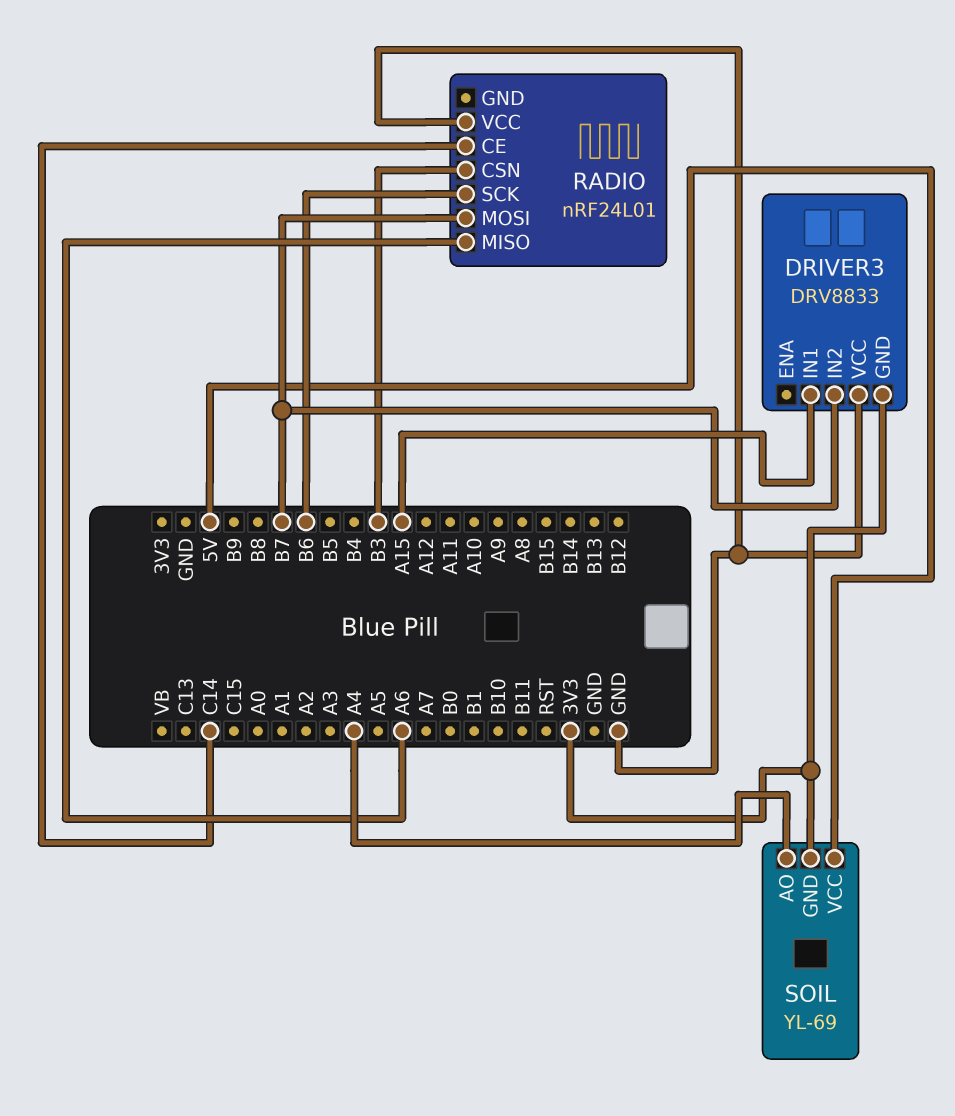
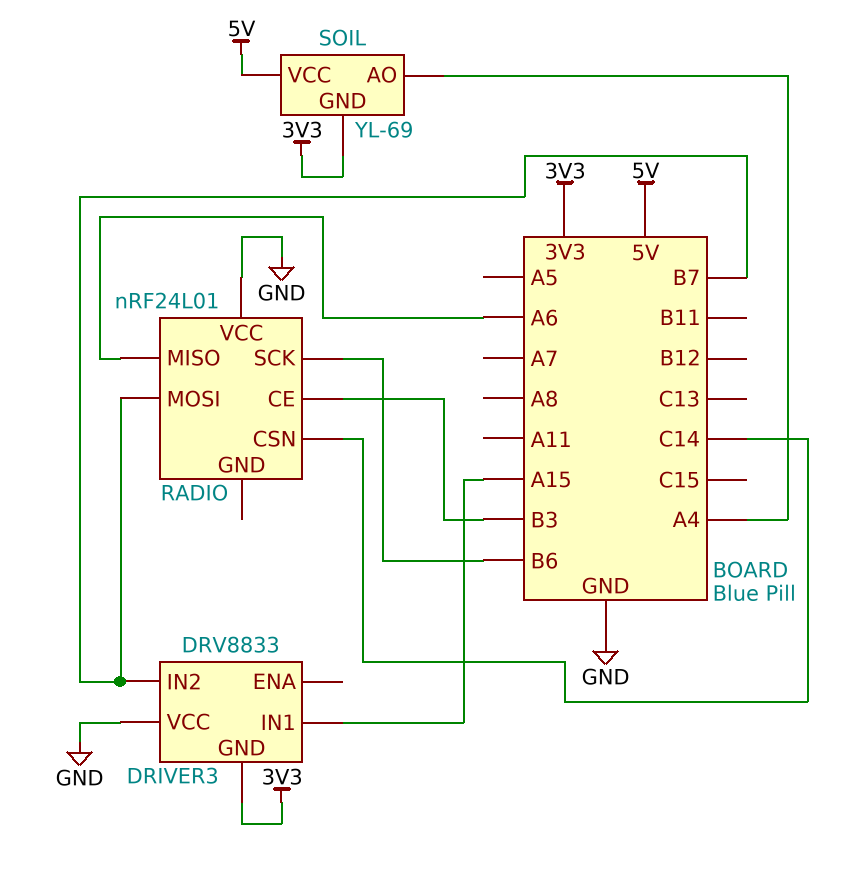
RADIO pin CE: C14 -> B3
RADIO pin CSN: B3 -> C14

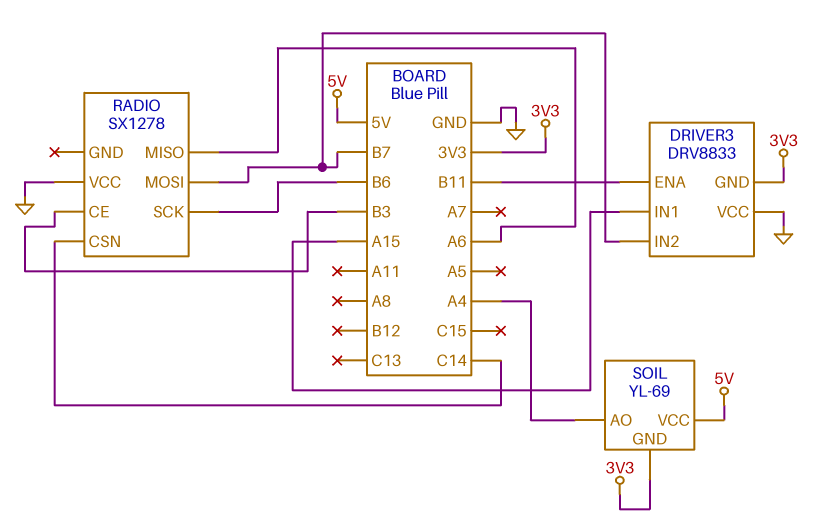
DRIVER3 pin ENA: none -> B11
RADIO: nRF24L01 -> SX1278

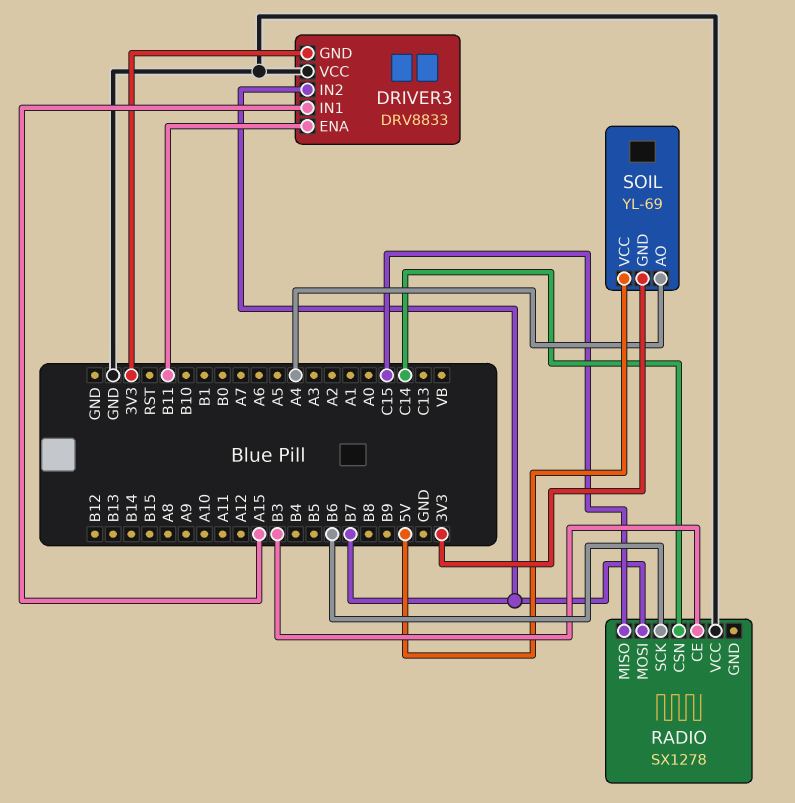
RADIO pin MISO: A6 -> C15

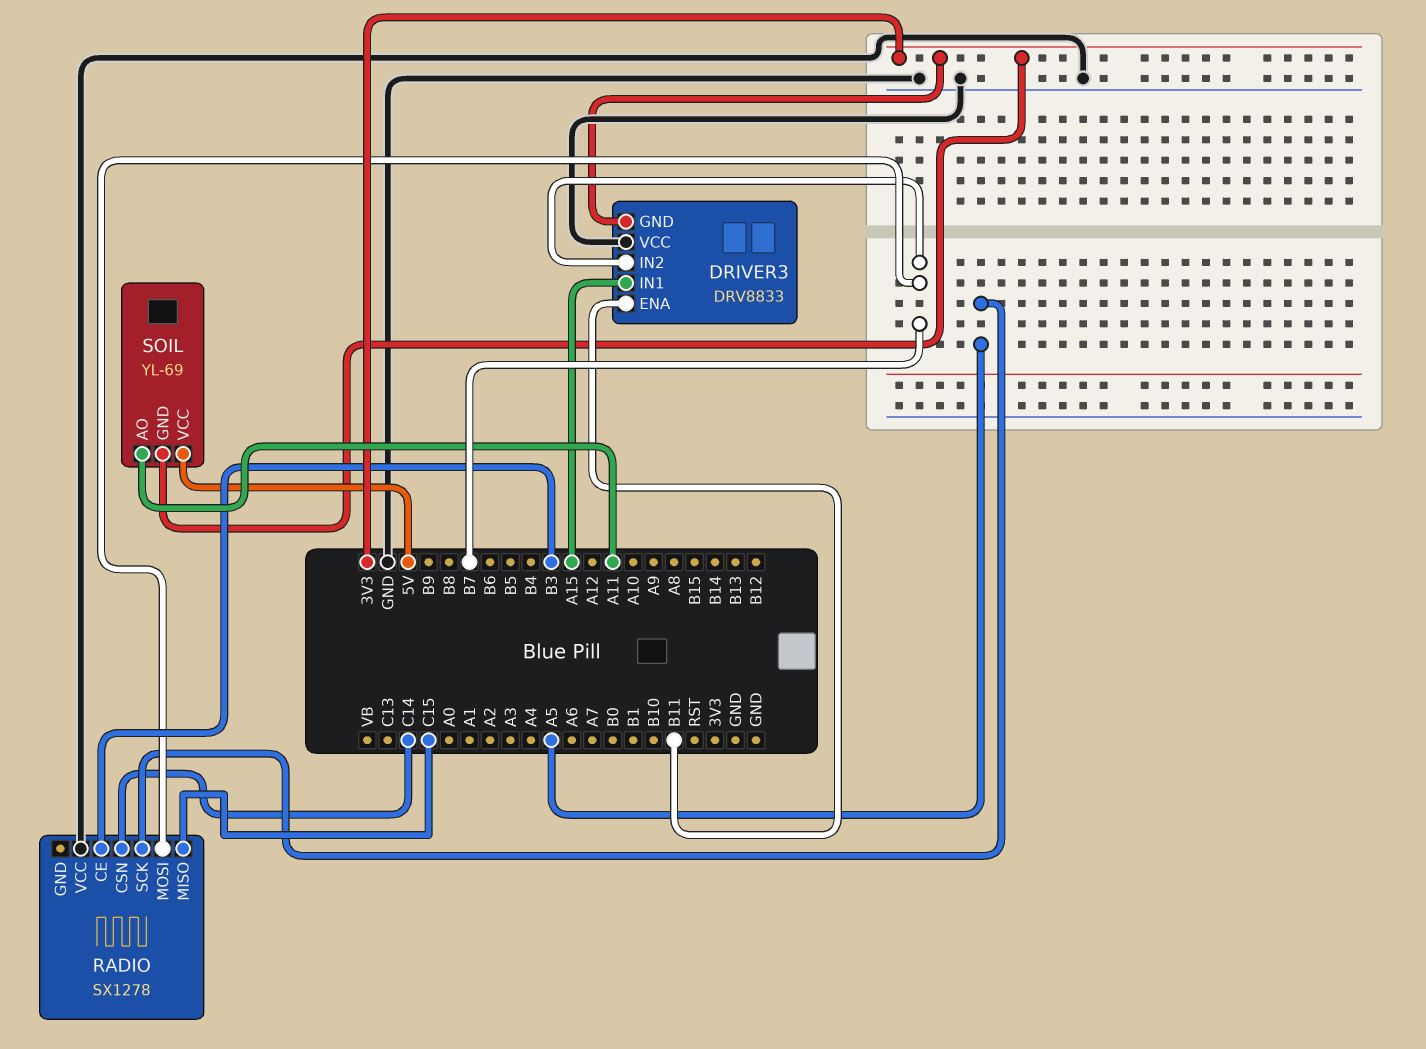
RADIO pin SCK: B6 -> A5
SOIL pin AO: A4 -> A11

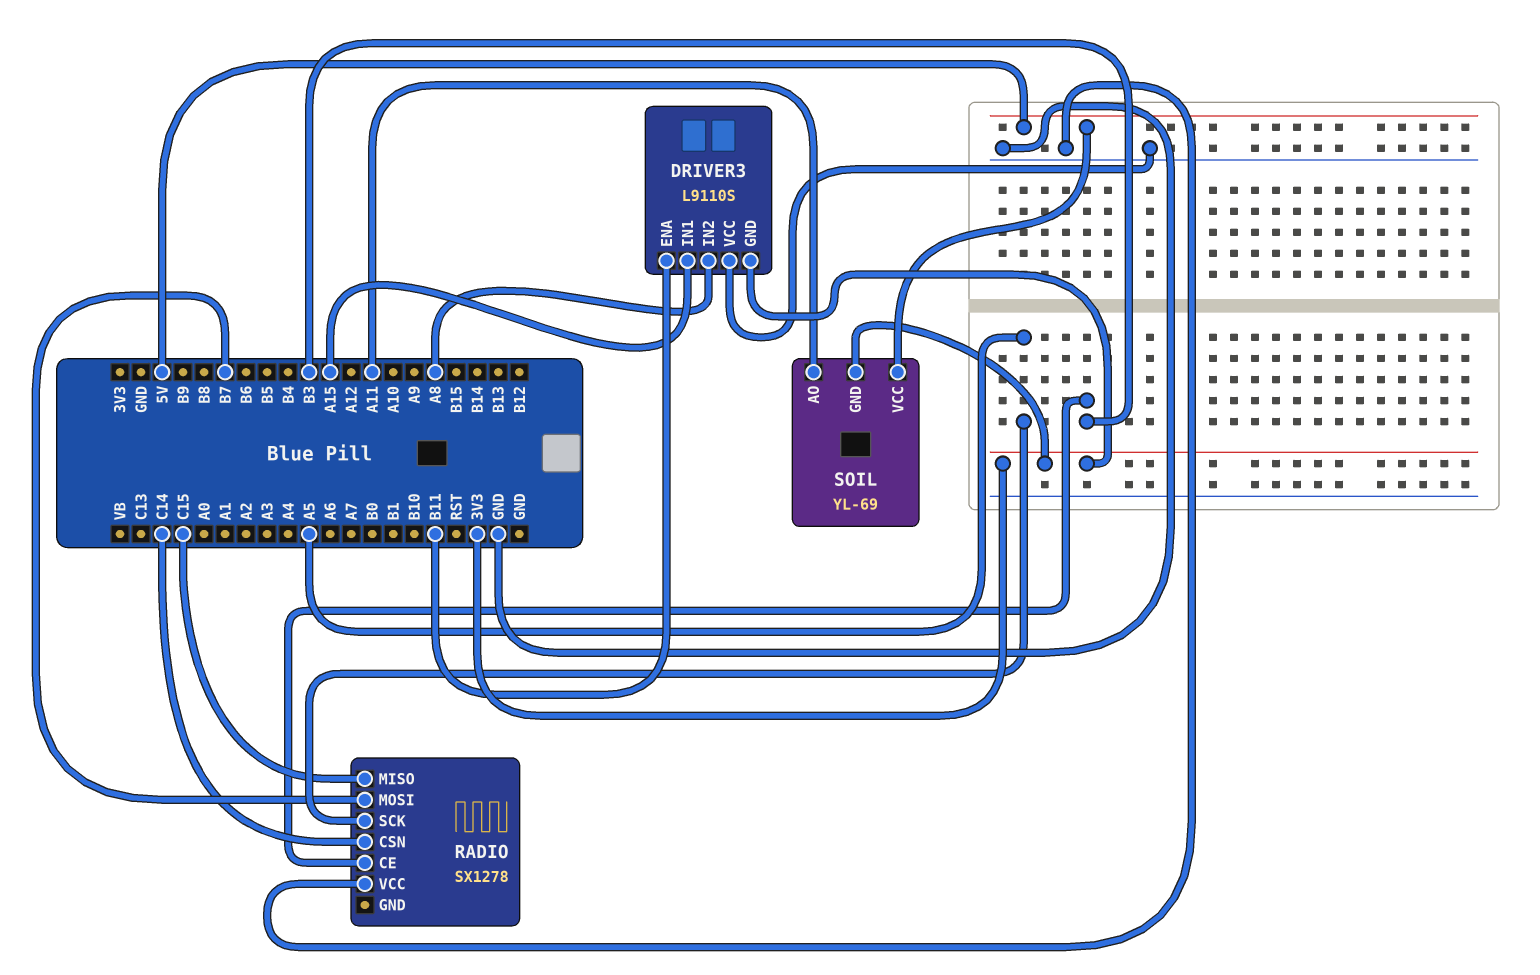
DRIVER3: DRV8833 -> L9110S
DRIVER3 pin IN2: B7 -> A8

